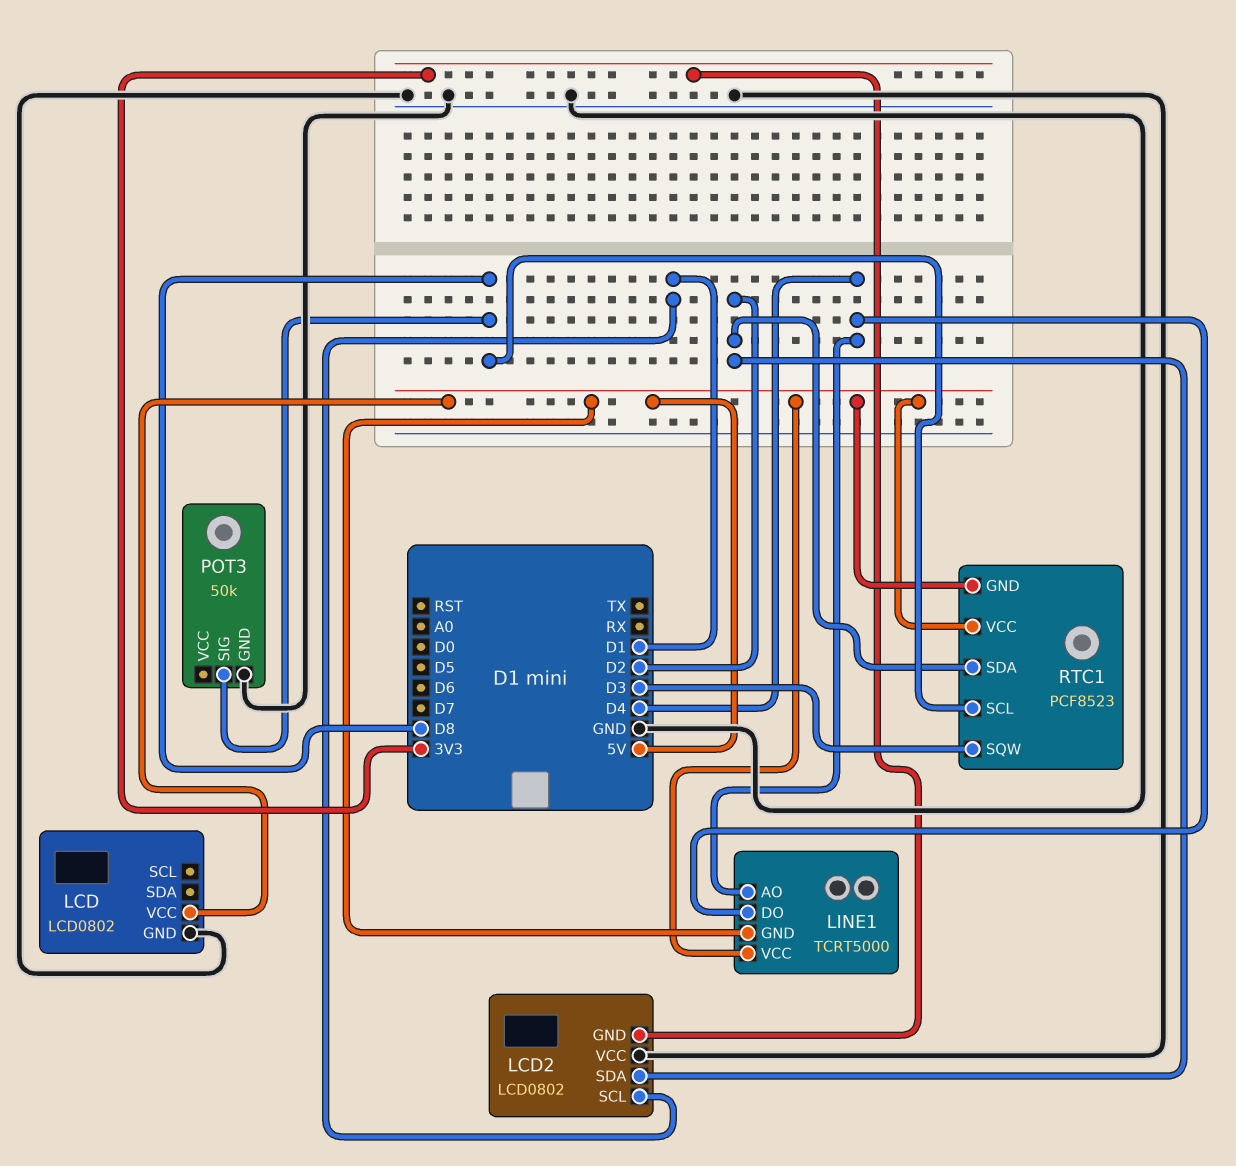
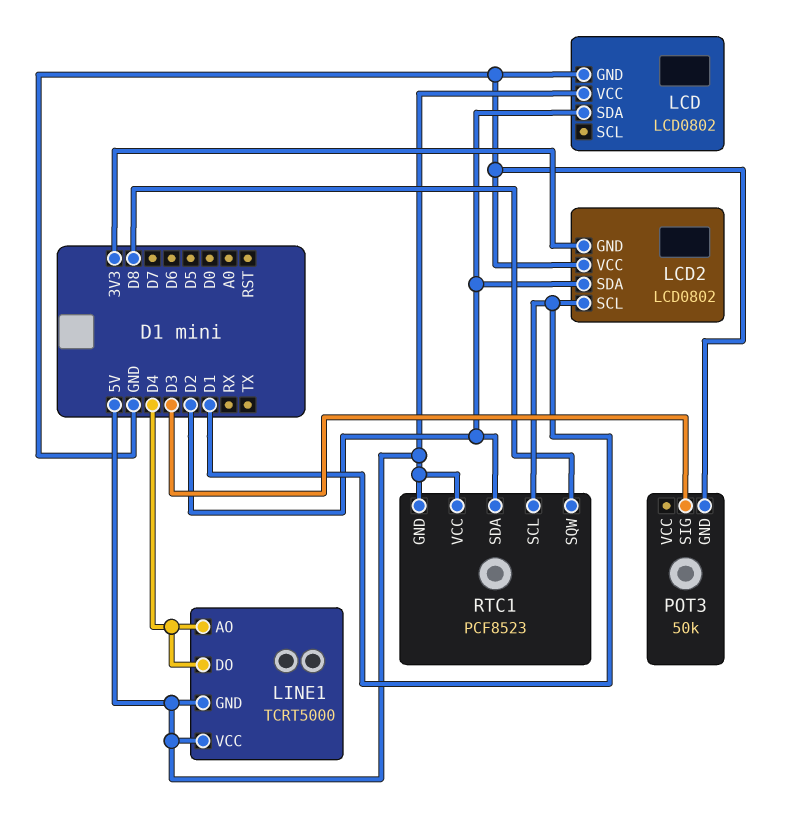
LCD pin SDA: none -> D2
POT3 pin SIG: D8 -> D3
RTC1 pin SCL: D8 -> D1
RTC1 pin SQW: D3 -> D8

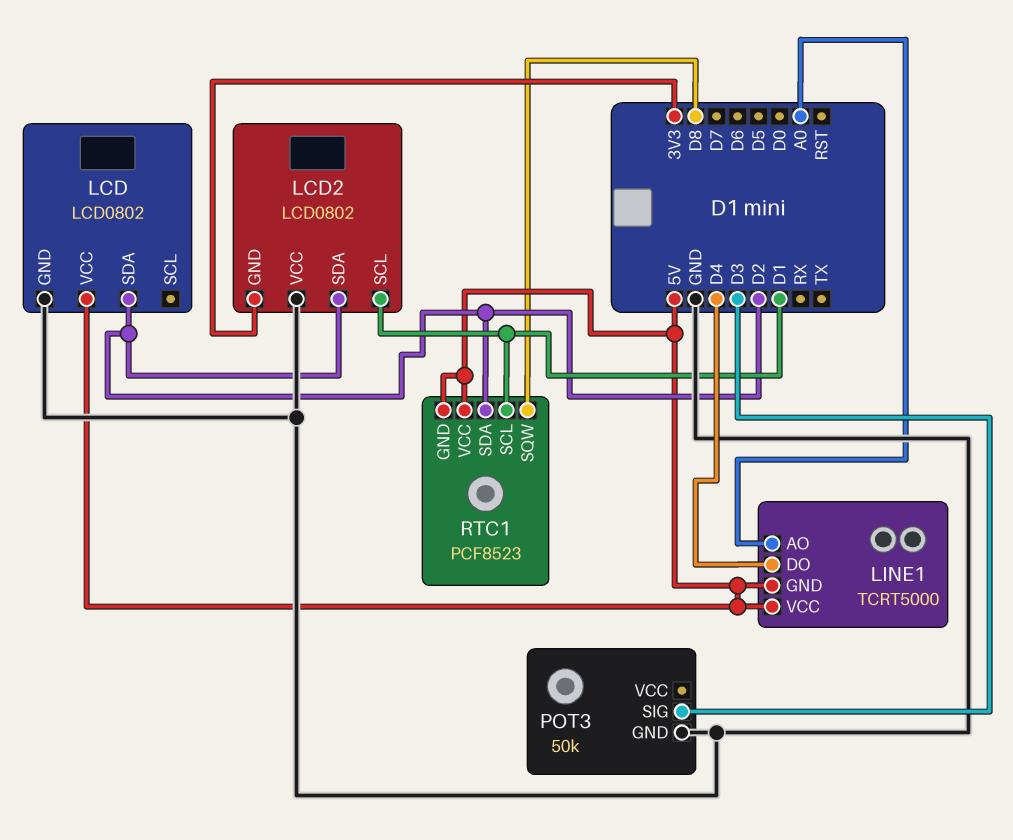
LINE1 pin AO: D4 -> A0

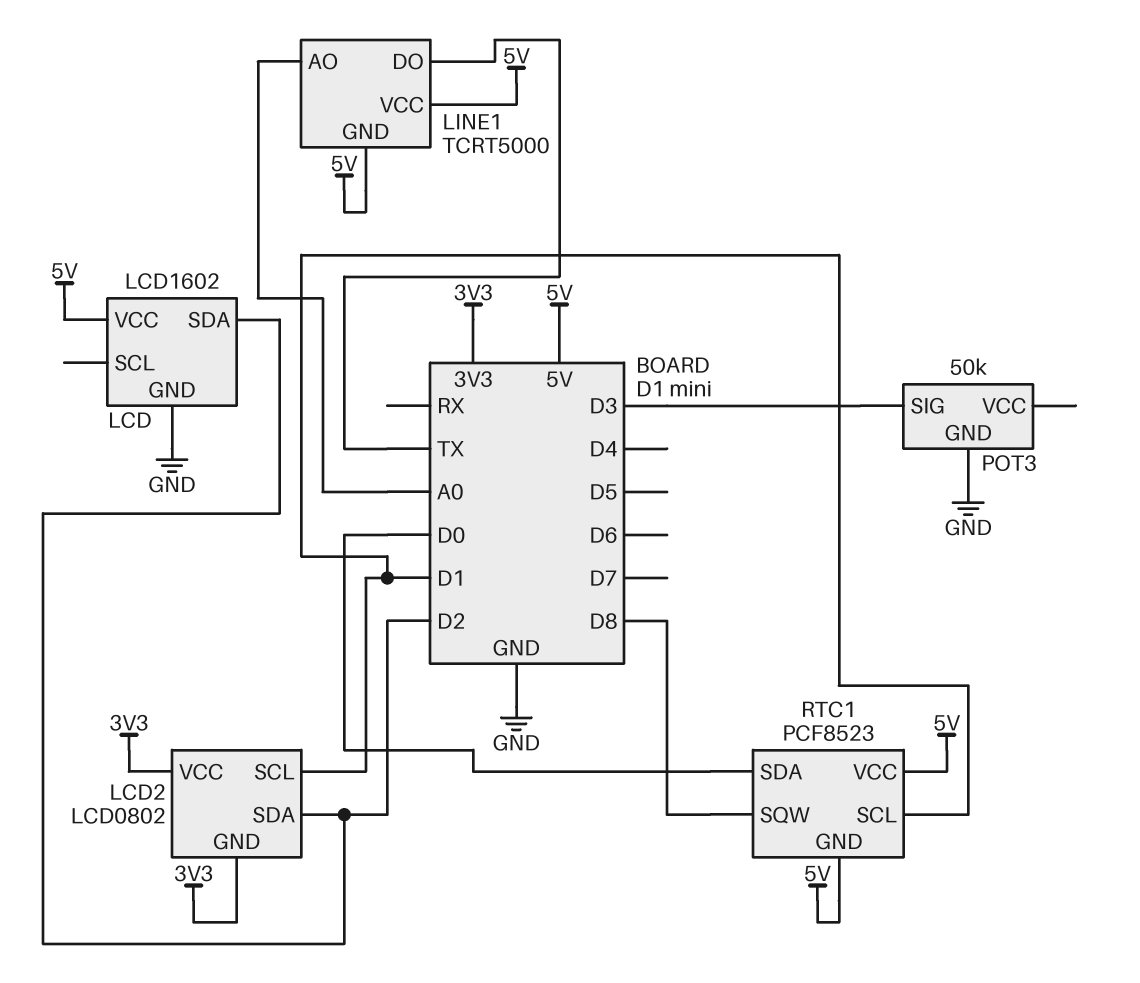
LCD: LCD0802 -> LCD1602
LCD2 pin VCC: GND -> 3V3
LINE1 pin DO: D4 -> TX
RTC1 pin SDA: D2 -> D0

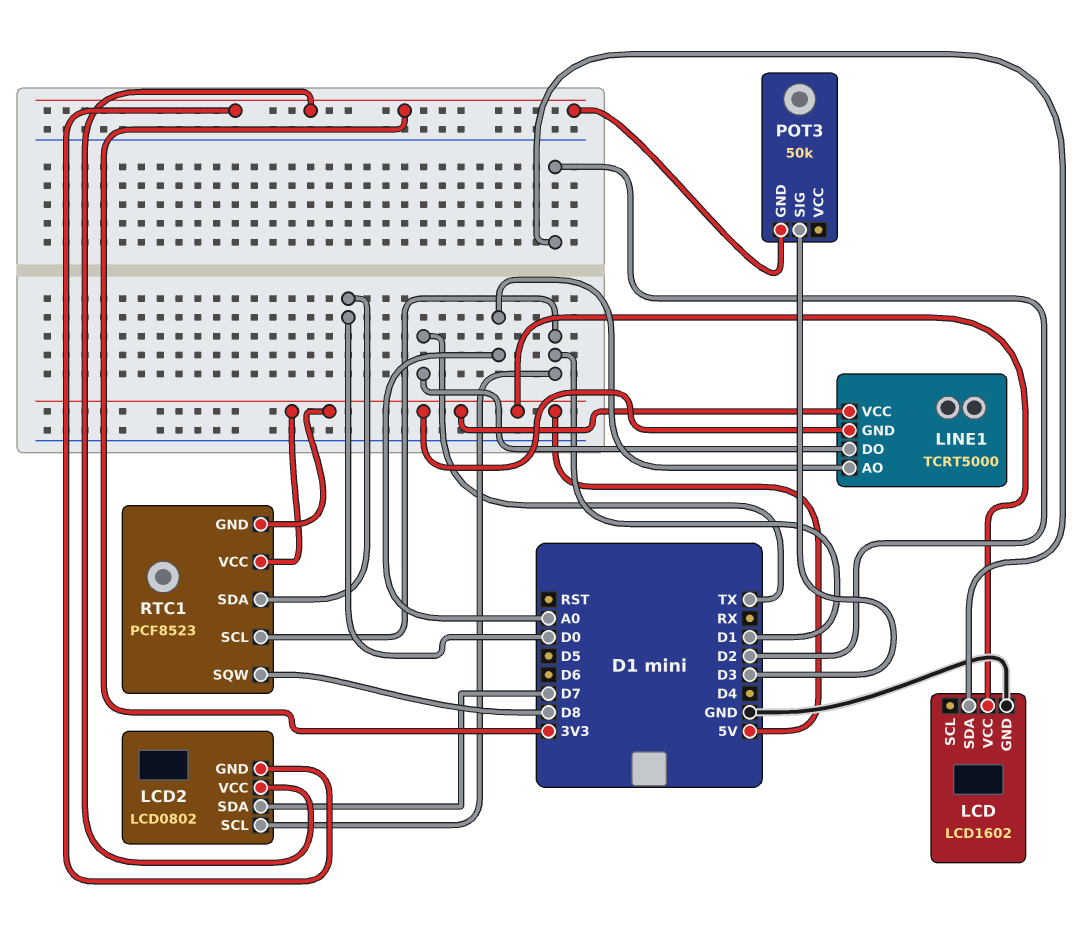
LCD2 pin SDA: D2 -> D7
POT3 pin GND: GND -> 3V3

